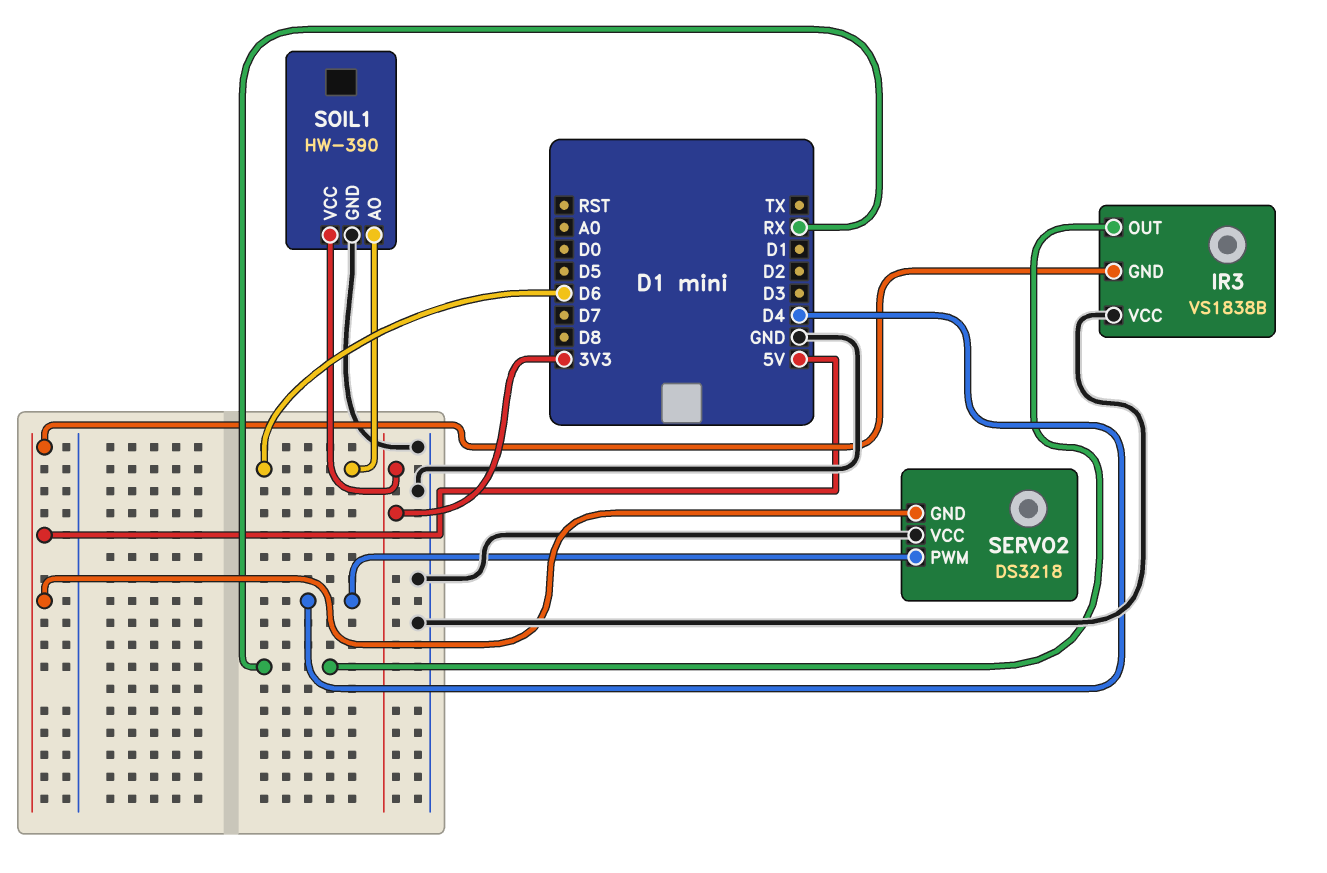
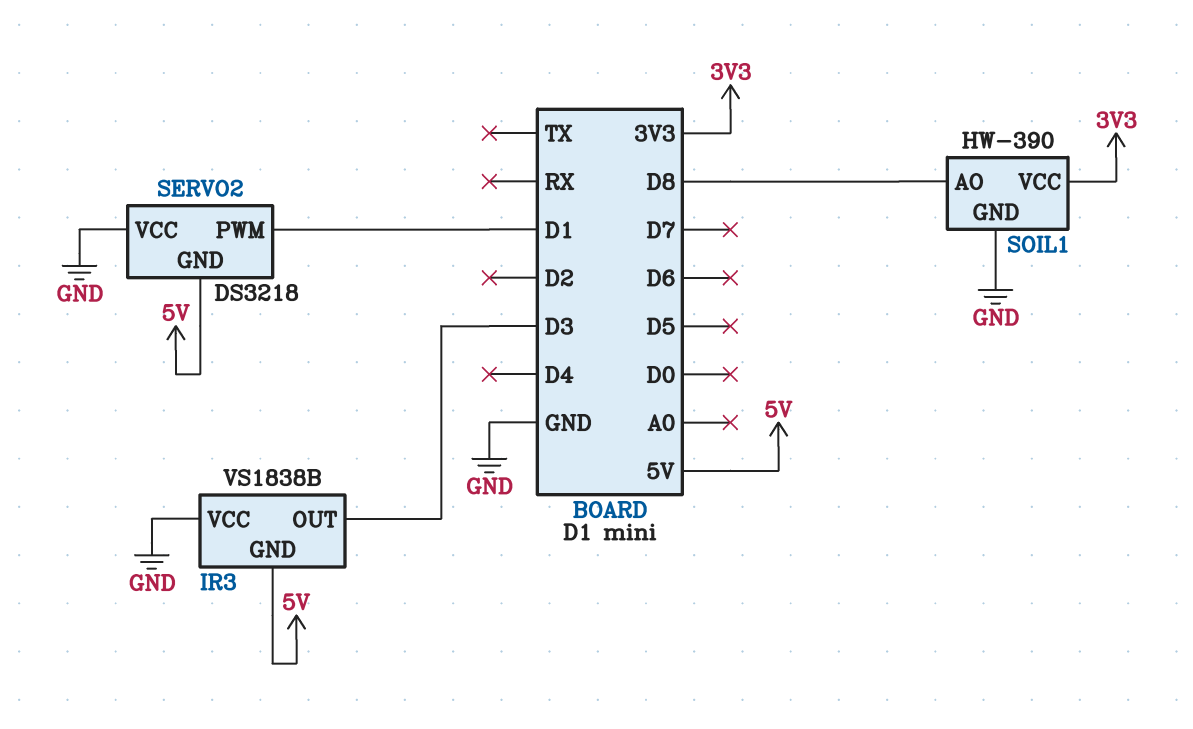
IR3 pin OUT: RX -> D3
SERVO2 pin PWM: D4 -> D1
SOIL1 pin AO: D6 -> D8

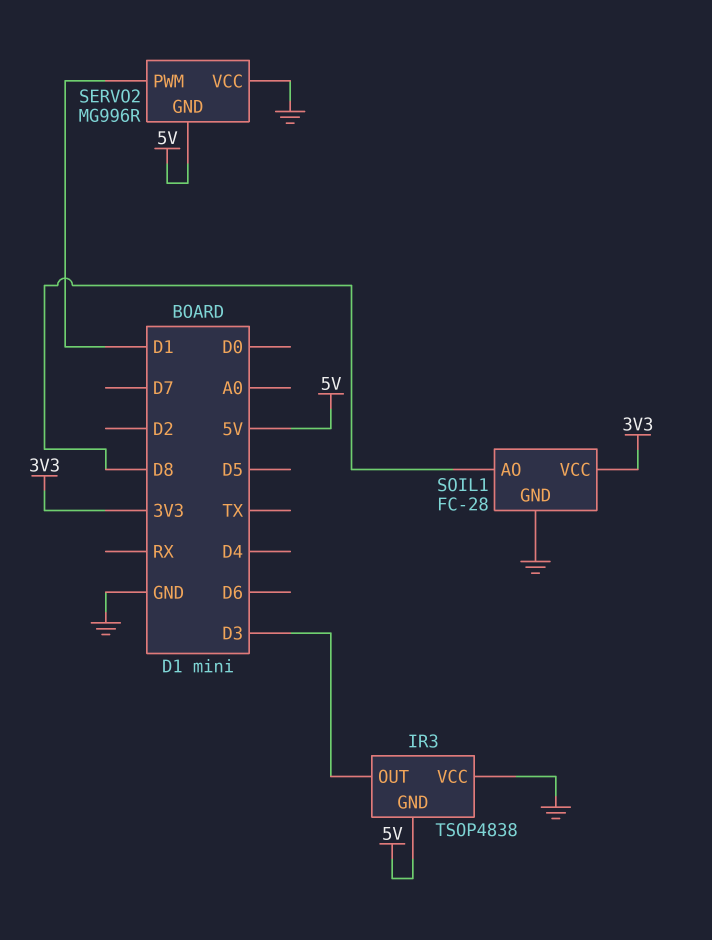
IR3: VS1838B -> TSOP4838
SERVO2: DS3218 -> MG996R
SOIL1: HW-390 -> FC-28

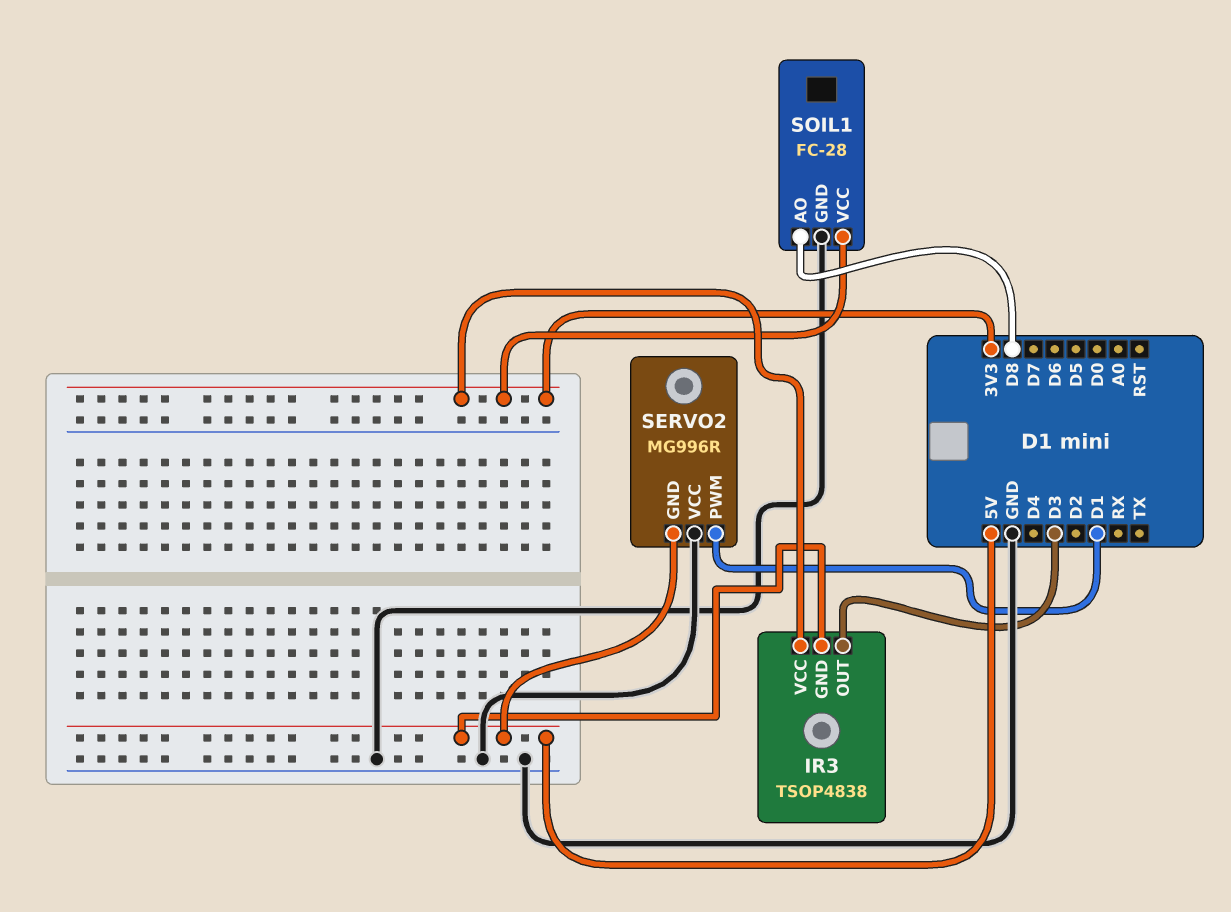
IR3 pin VCC: GND -> 3V3

